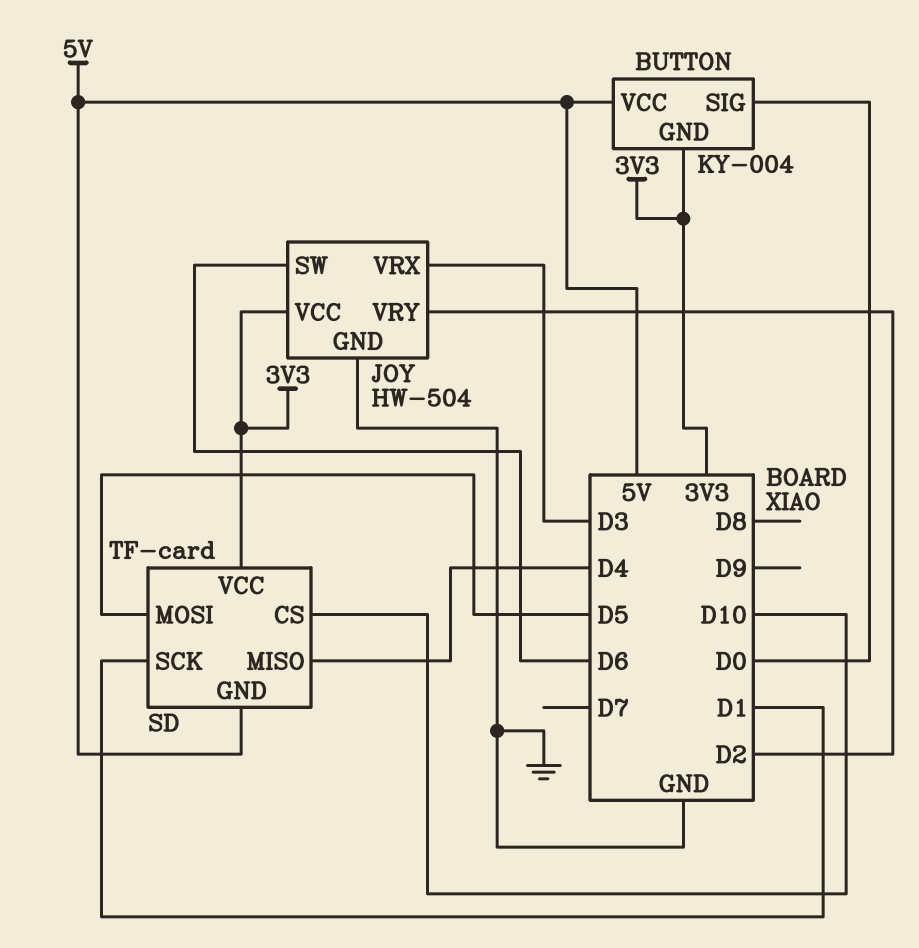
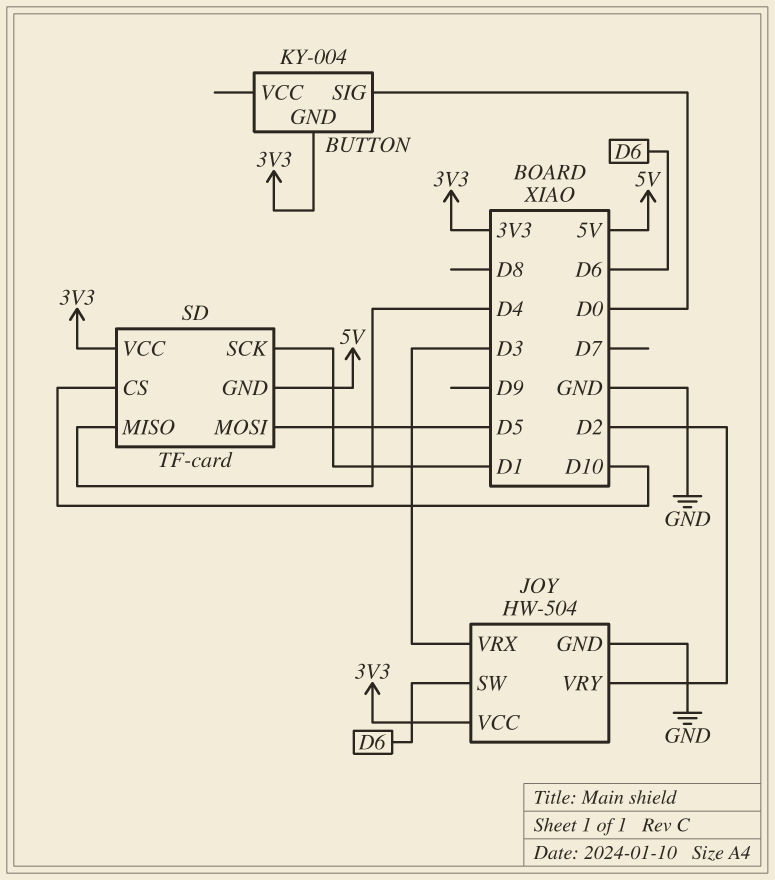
BUTTON pin VCC: 5V -> none

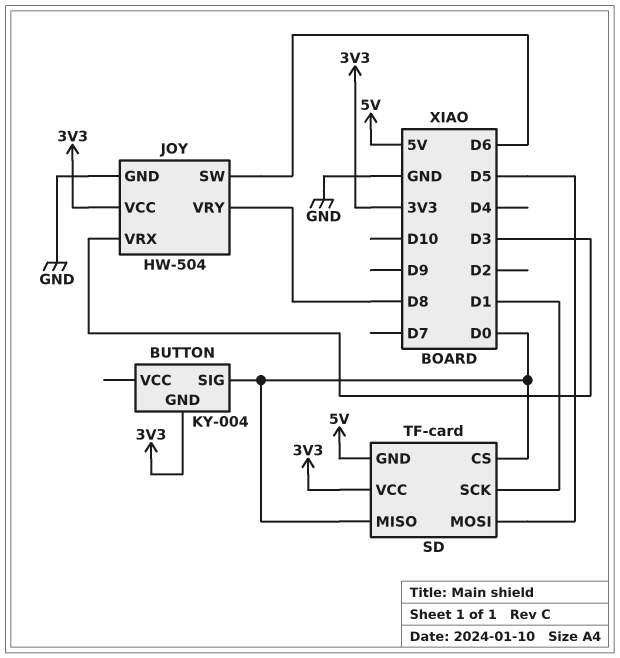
JOY pin VRY: D2 -> D8
SD pin CS: D10 -> D0
SD pin MISO: D4 -> D0

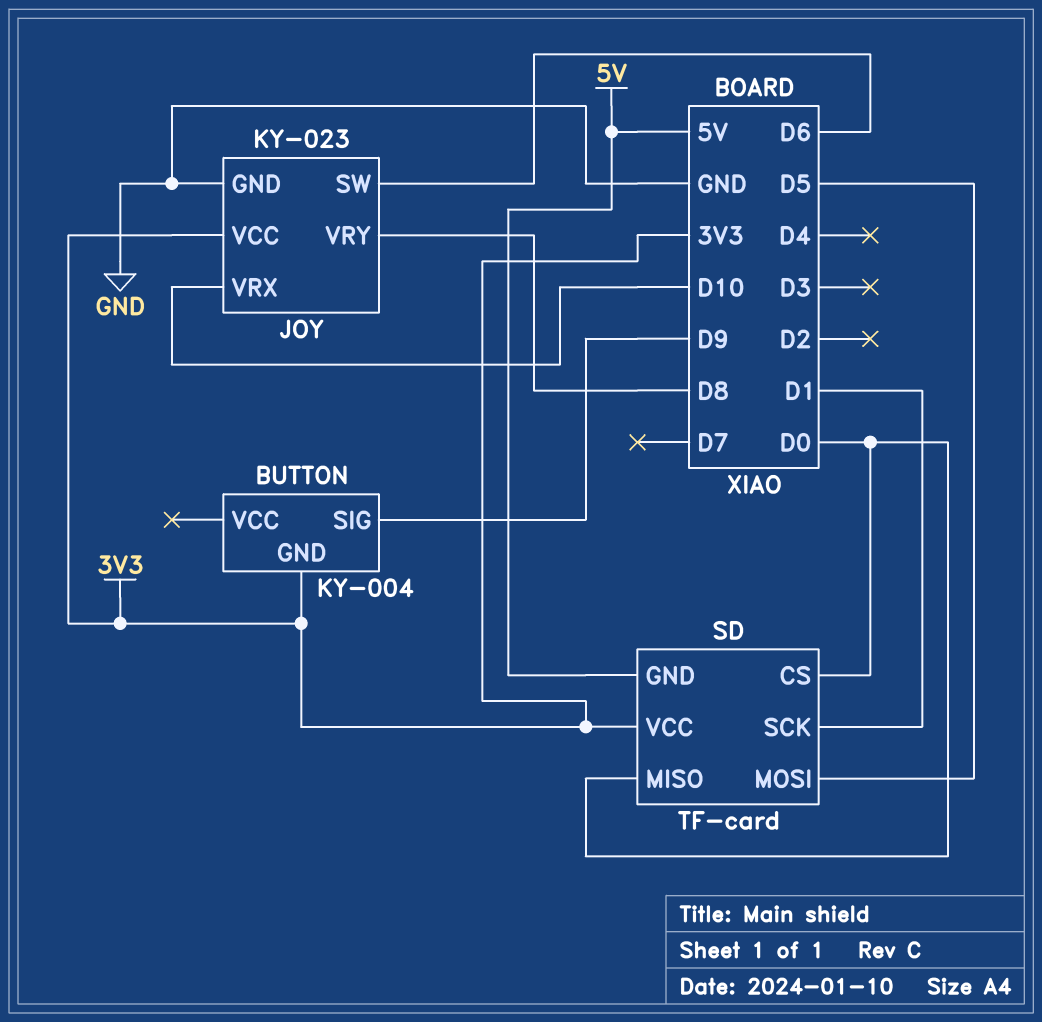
BUTTON pin SIG: D0 -> D9
JOY: HW-504 -> KY-023
JOY pin VRX: D3 -> D10

